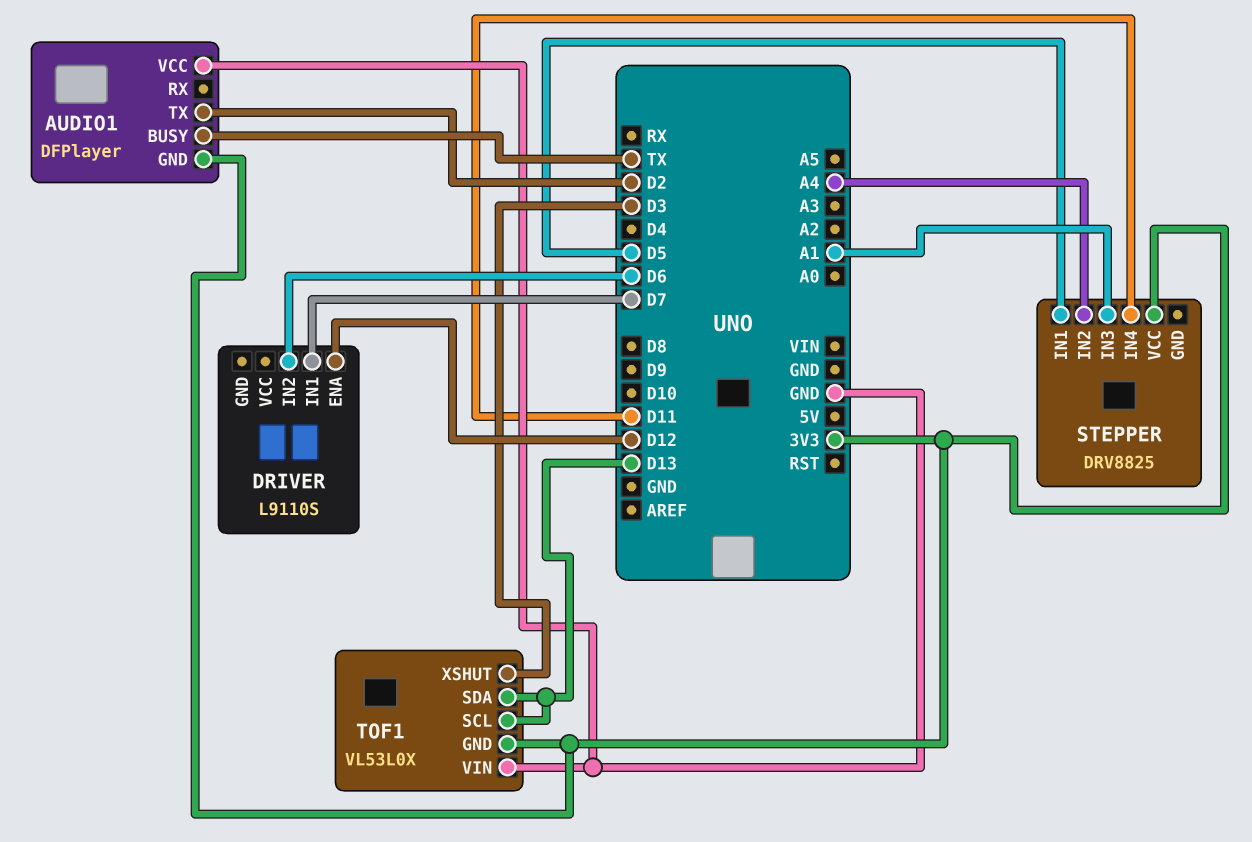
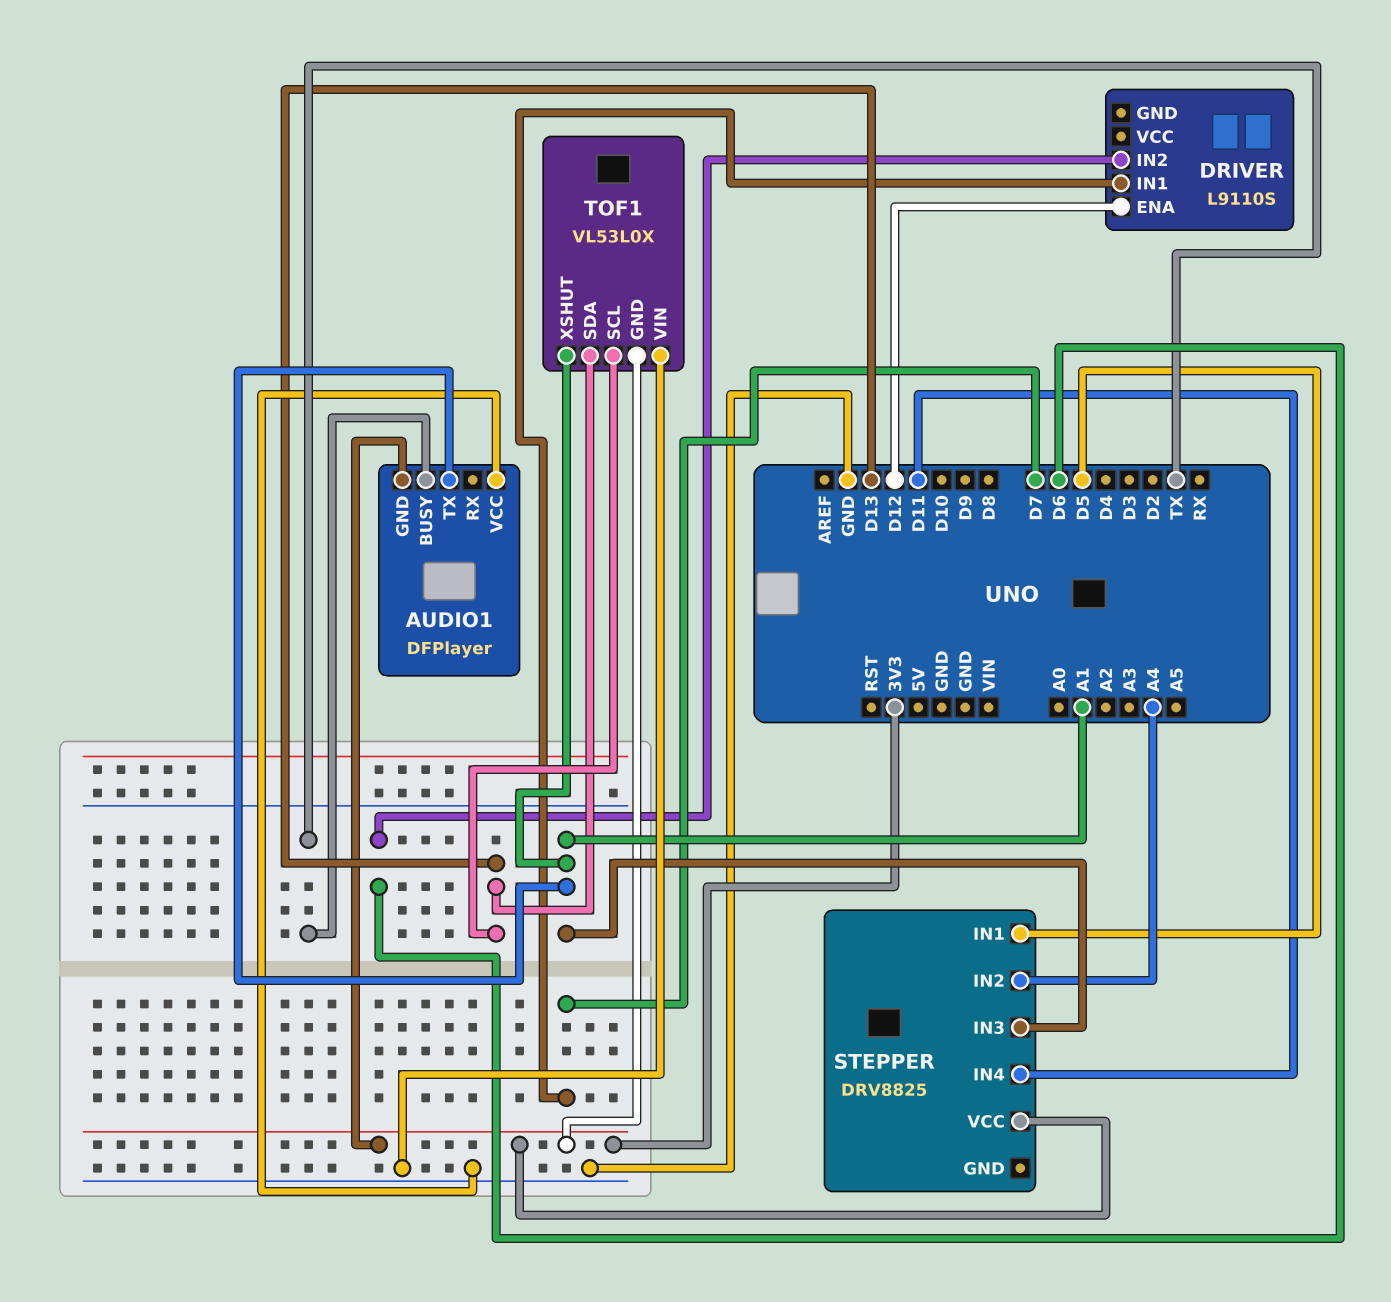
AUDIO1 pin TX: D2 -> A1
TOF1 pin XSHUT: D3 -> A1

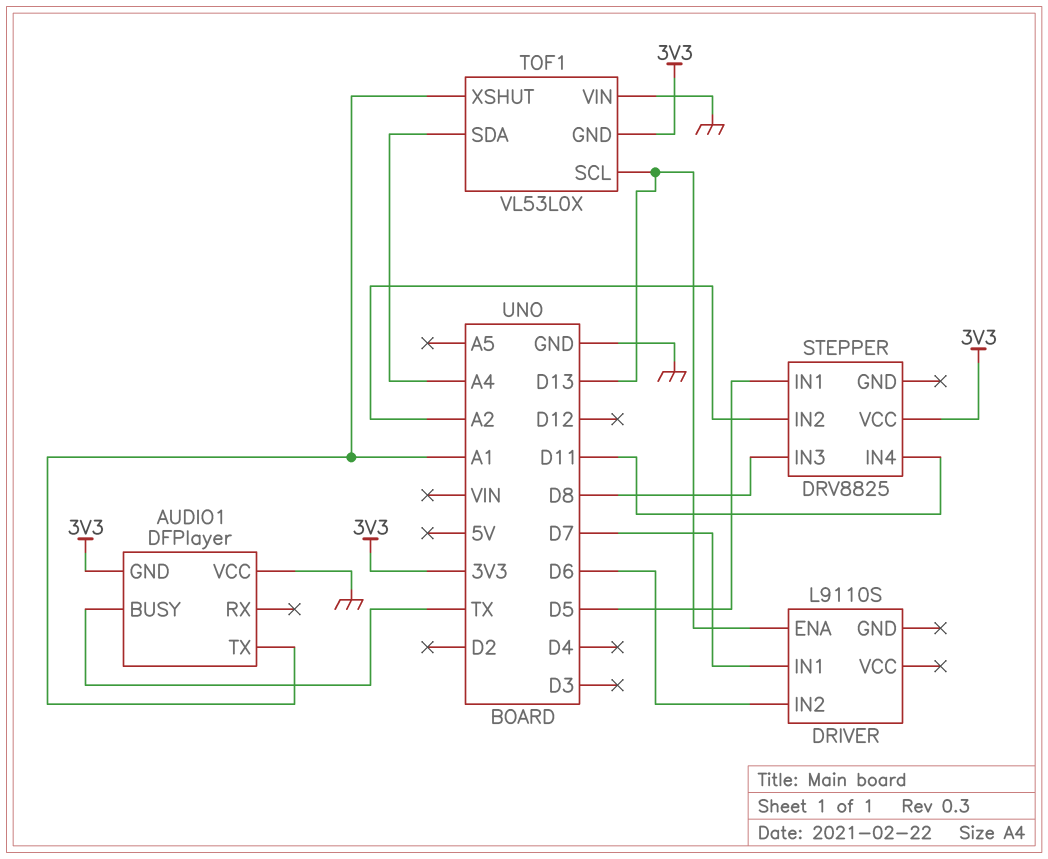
DRIVER pin ENA: D12 -> D13
STEPPER pin IN2: A4 -> A2
STEPPER pin IN3: A1 -> D8
TOF1 pin SDA: D13 -> A4

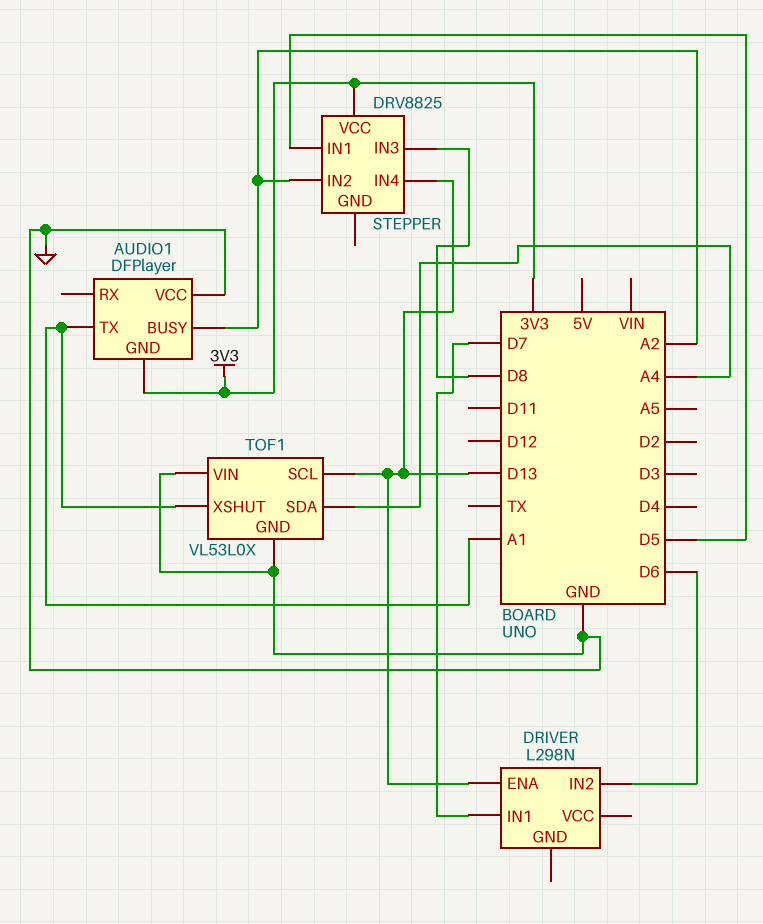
AUDIO1 pin BUSY: TX -> A2
DRIVER: L9110S -> L298N
STEPPER pin IN4: D11 -> D13
TOF1 pin GND: 3V3 -> GND

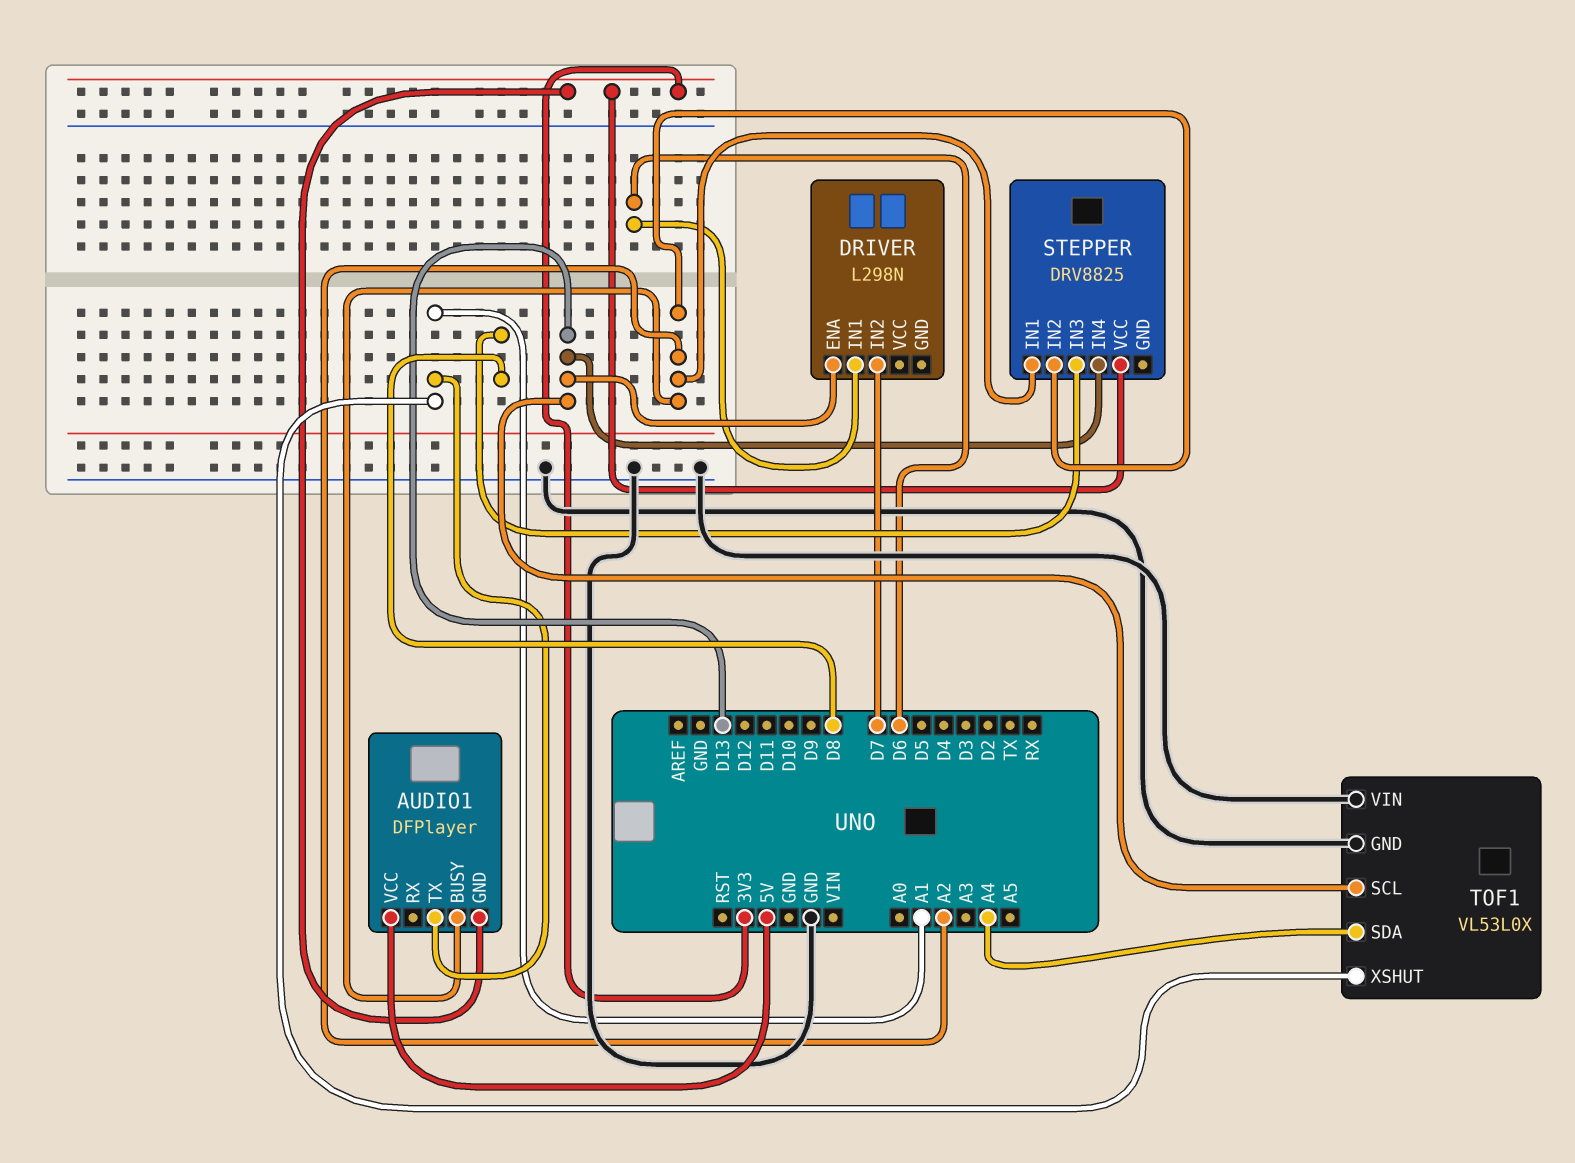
AUDIO1 pin VCC: GND -> 5V
DRIVER pin IN1: D7 -> D6
DRIVER pin IN2: D6 -> D7
STEPPER pin IN1: D5 -> A2

